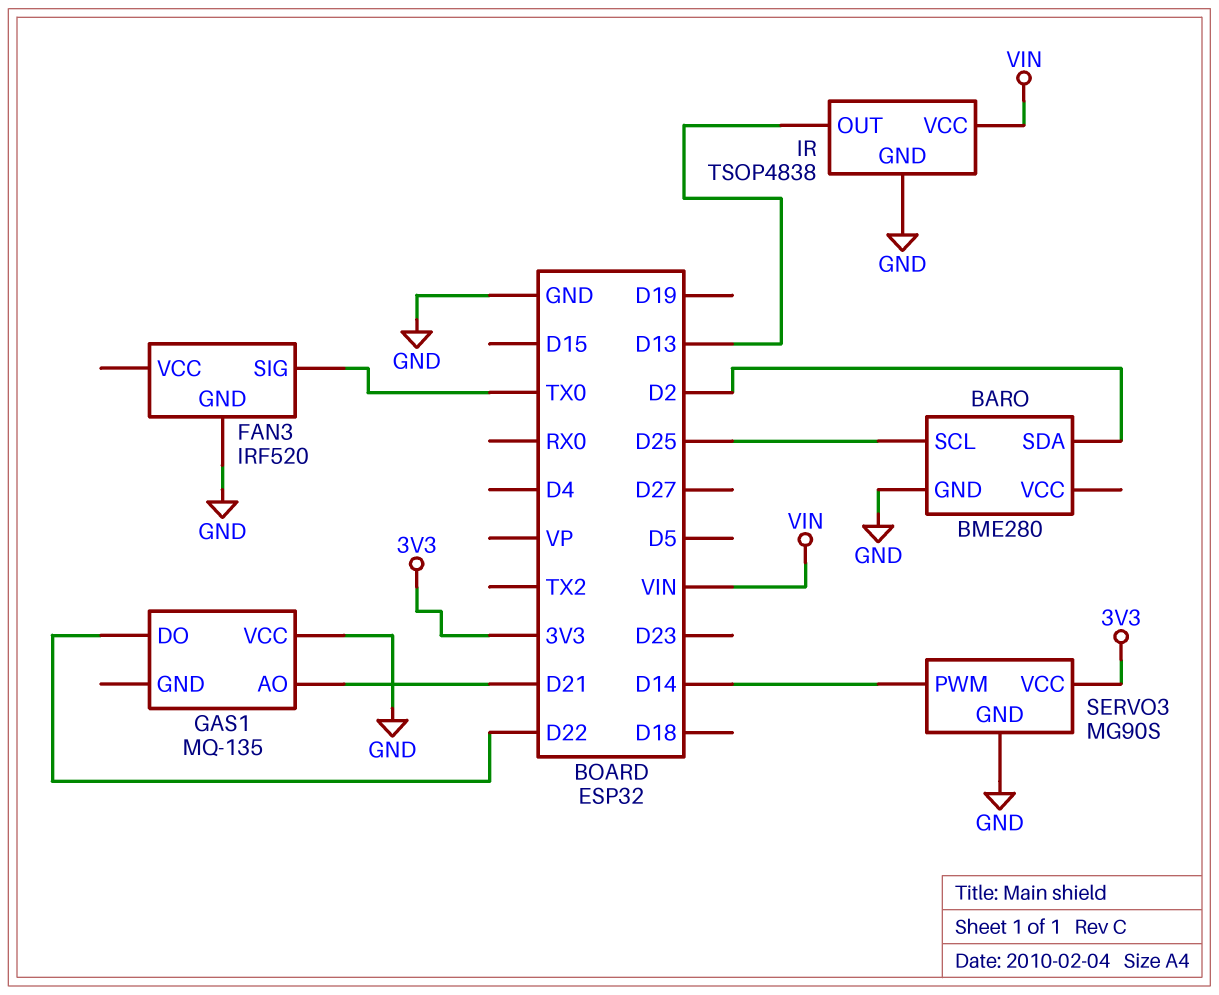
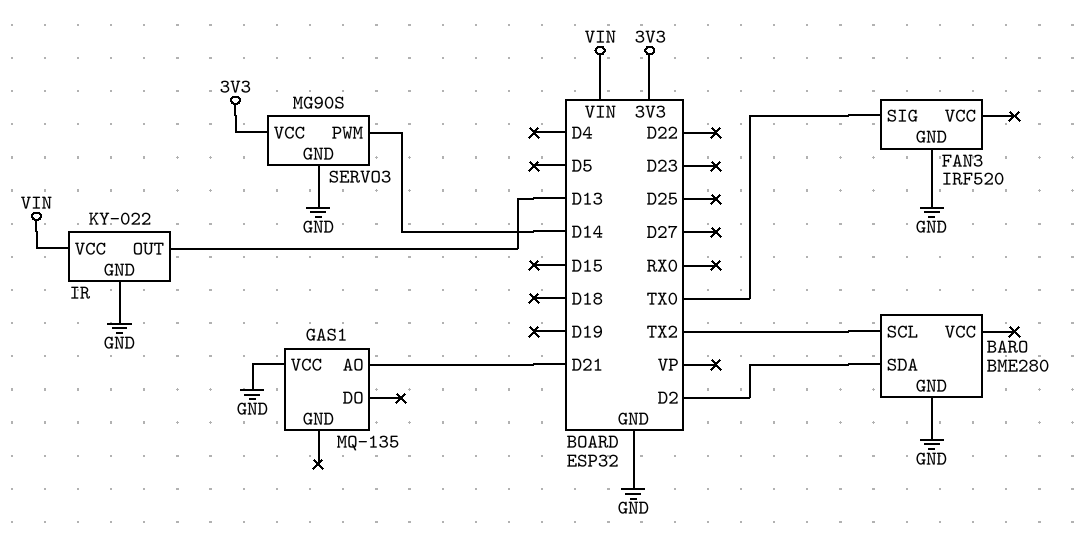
BARO pin SCL: D25 -> TX2
GAS1 pin DO: D22 -> none
IR: TSOP4838 -> KY-022

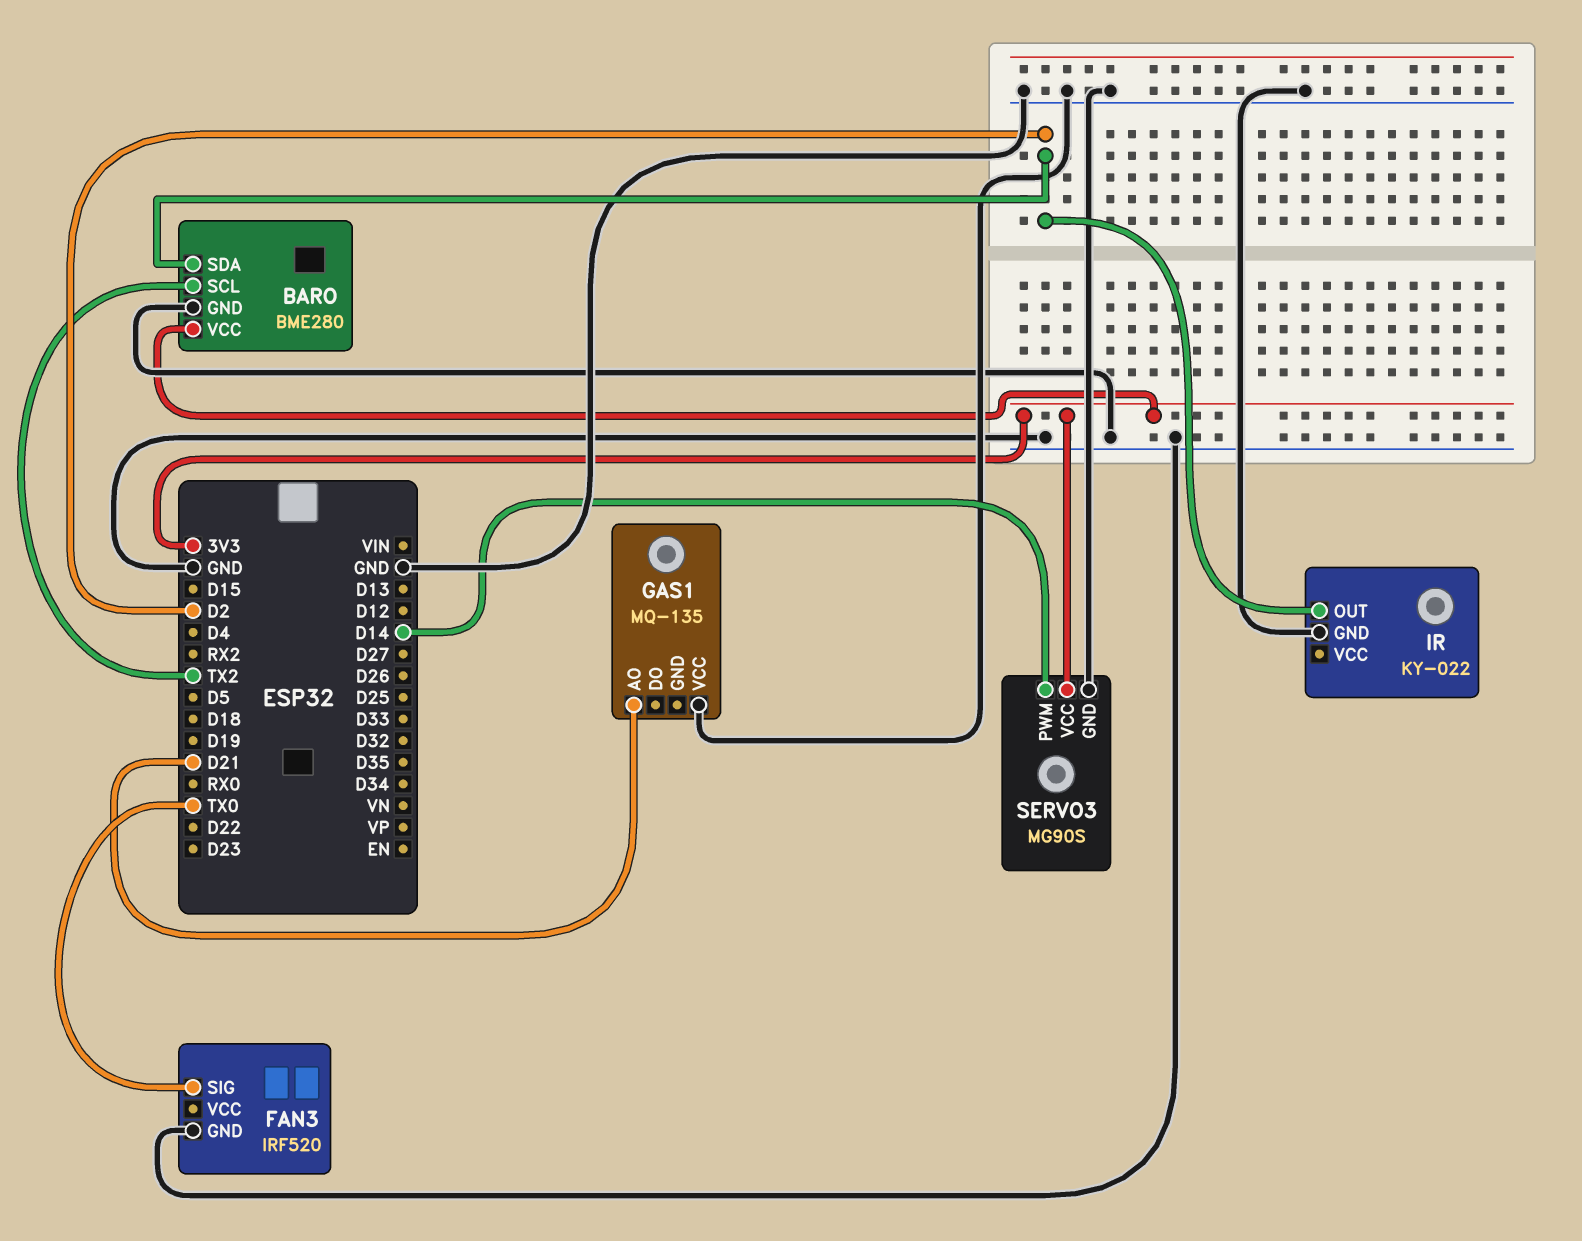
BARO pin VCC: none -> 3V3
IR pin OUT: D13 -> D2
IR pin VCC: VIN -> none

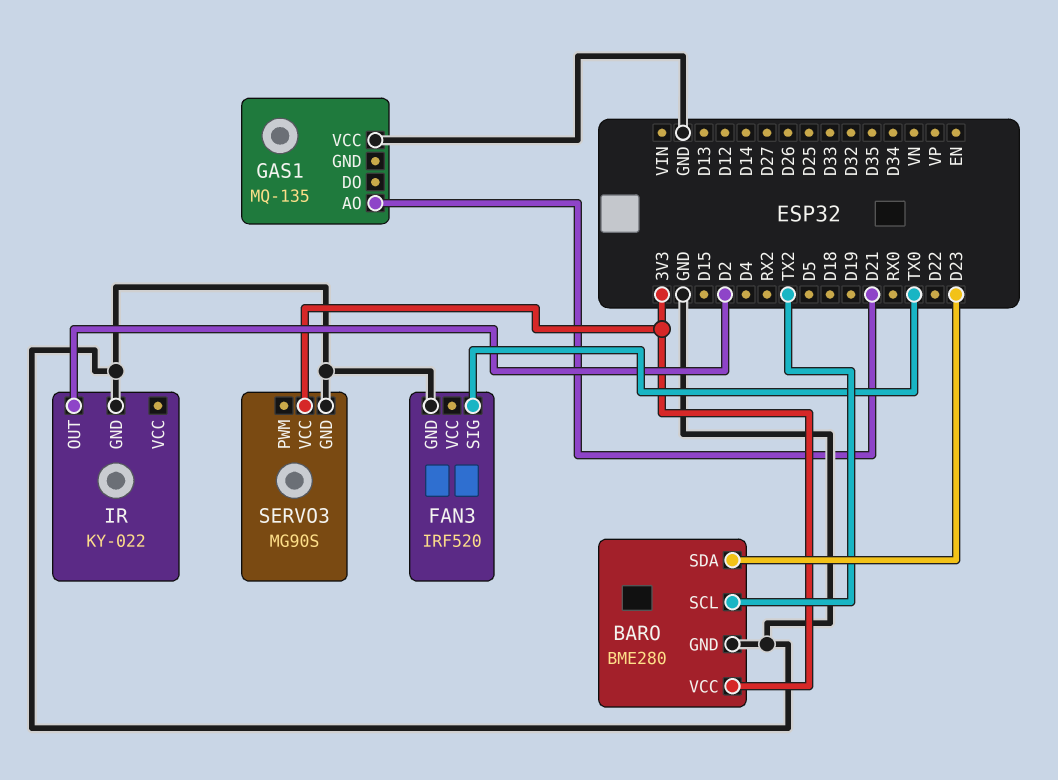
BARO pin SDA: D2 -> D23
SERVO3 pin PWM: D14 -> none

